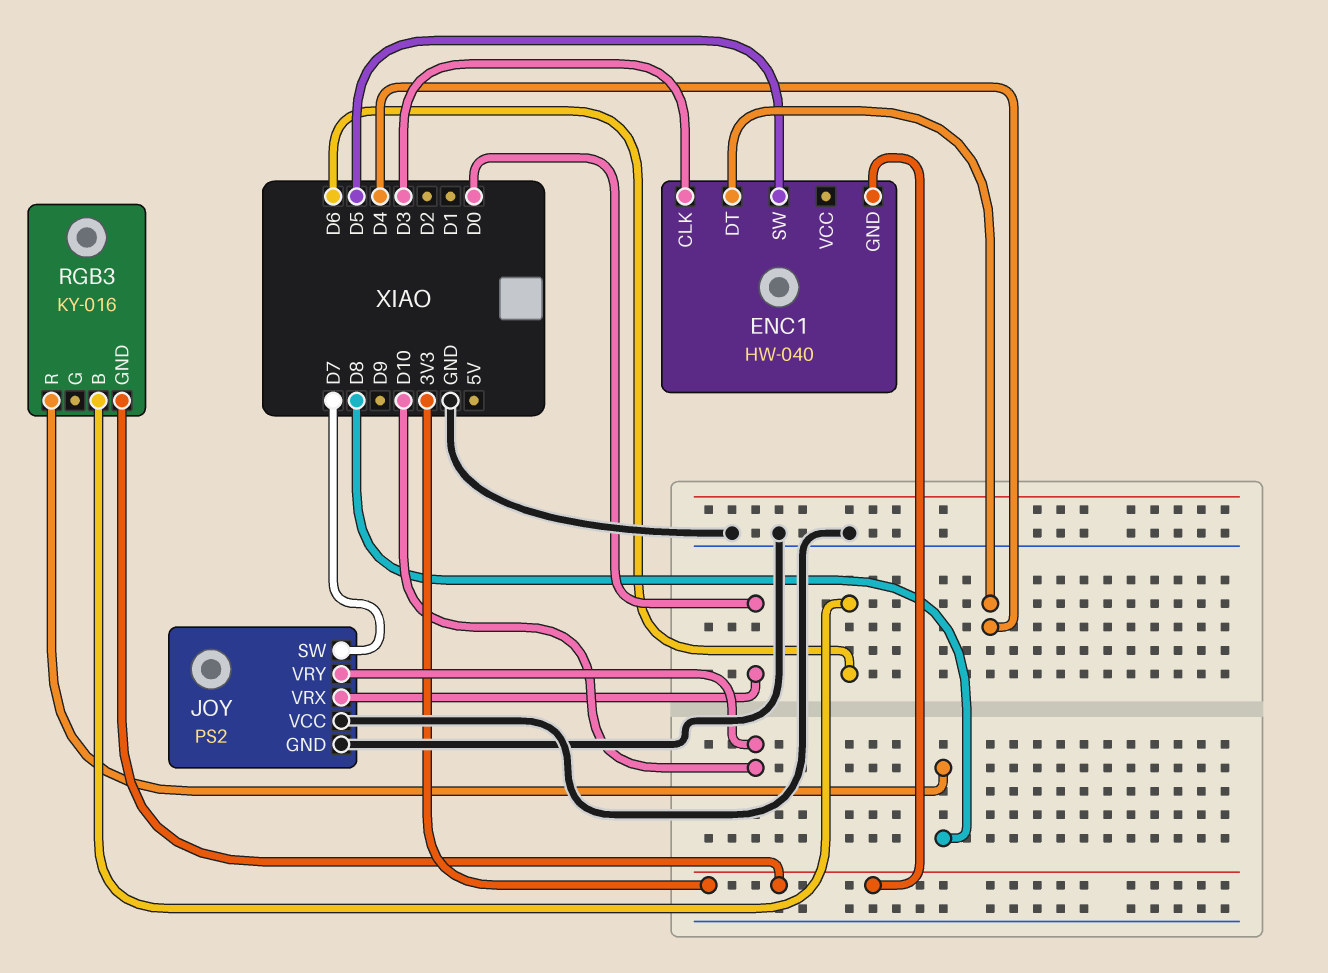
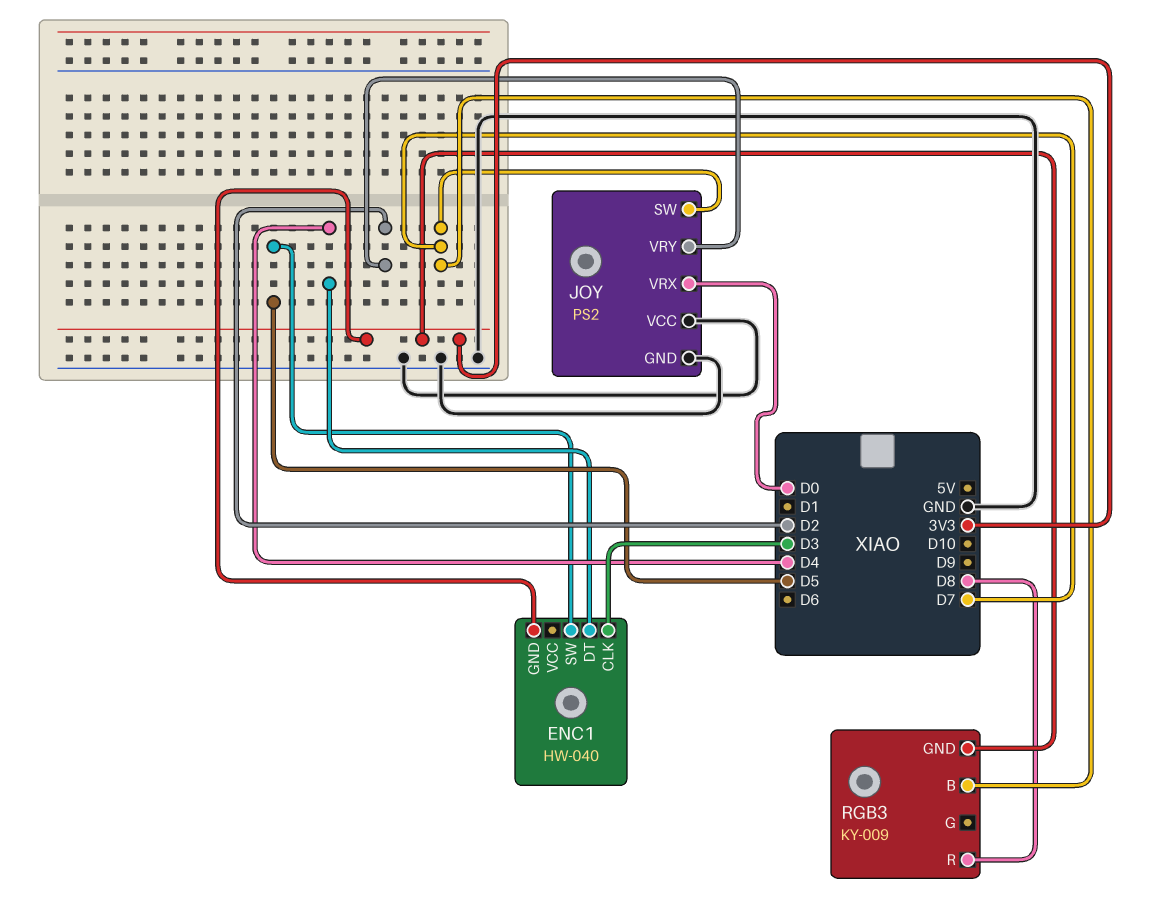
JOY pin VRY: D10 -> D2
RGB3: KY-016 -> KY-009
RGB3 pin B: D6 -> D7

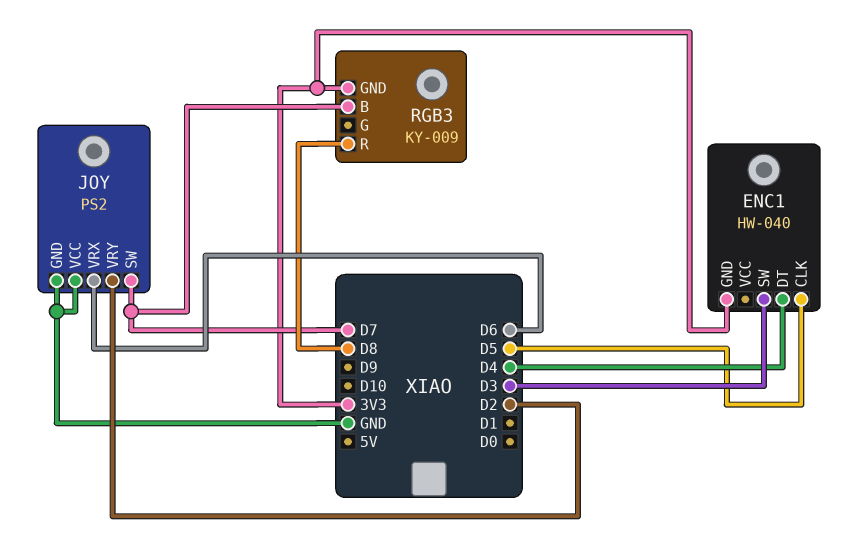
ENC1 pin CLK: D3 -> D5
ENC1 pin SW: D5 -> D3
JOY pin VRX: D0 -> D6

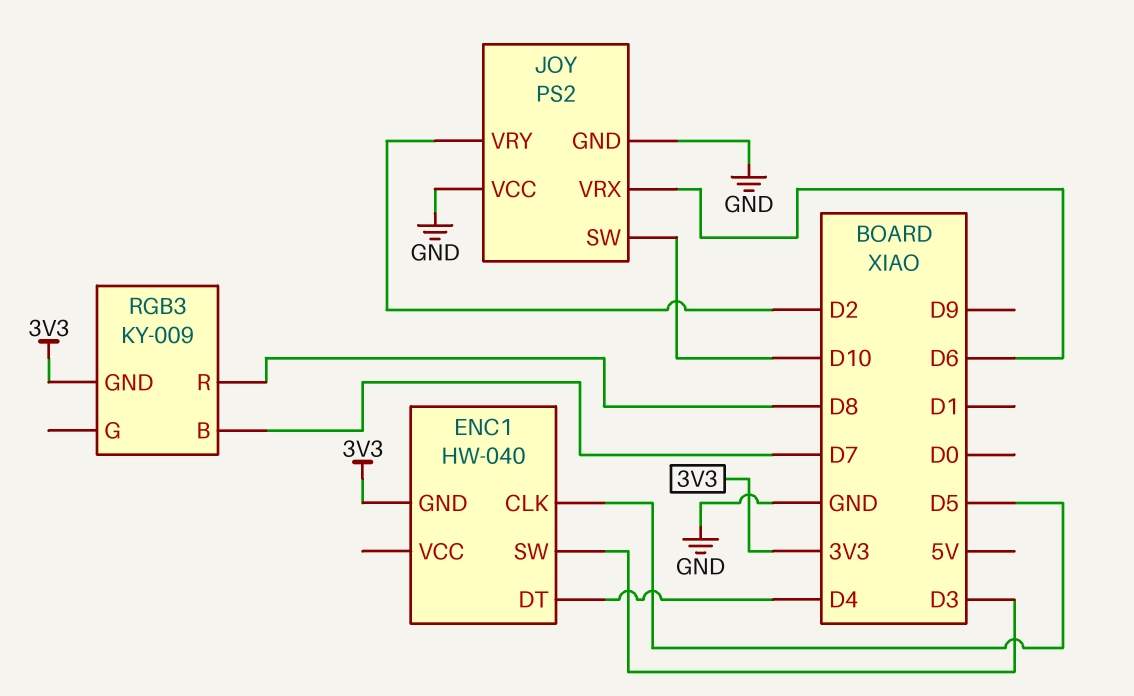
JOY pin SW: D7 -> D10

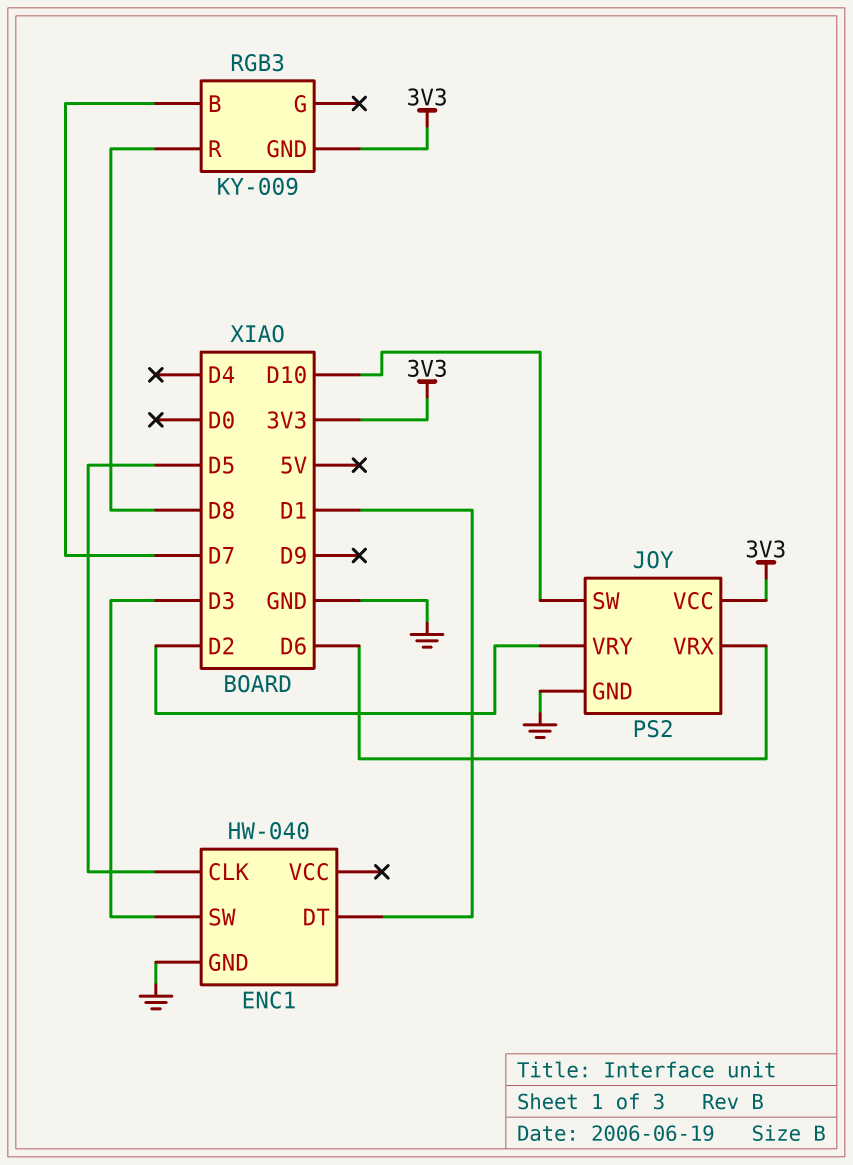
ENC1 pin DT: D4 -> D1
ENC1 pin GND: 3V3 -> GND
JOY pin VCC: GND -> 3V3

